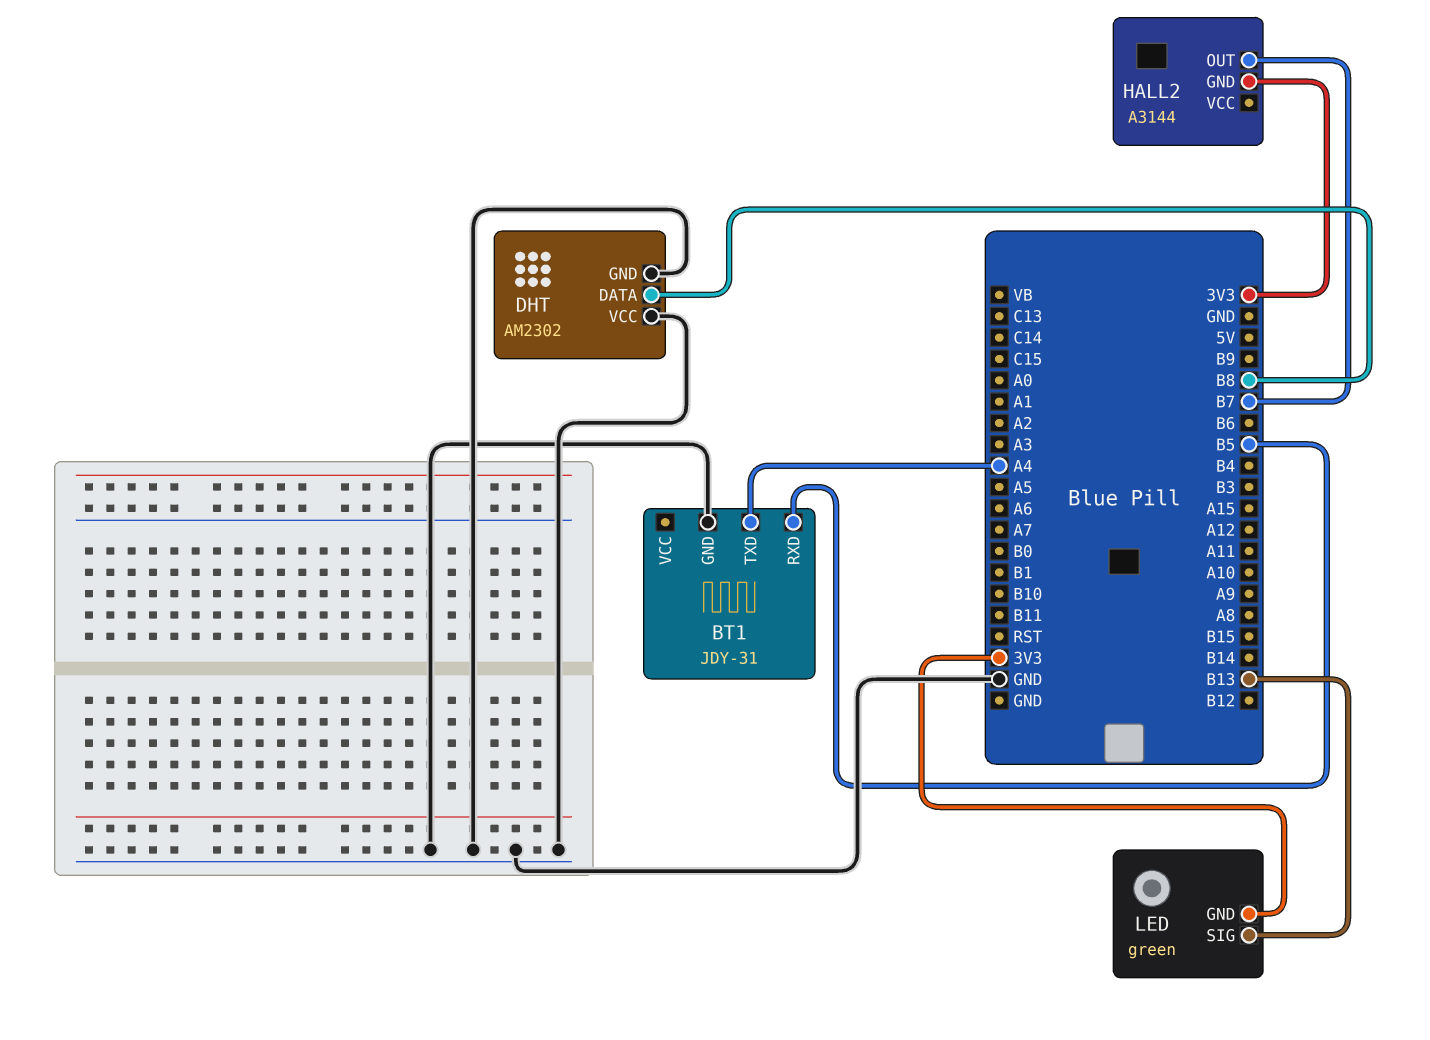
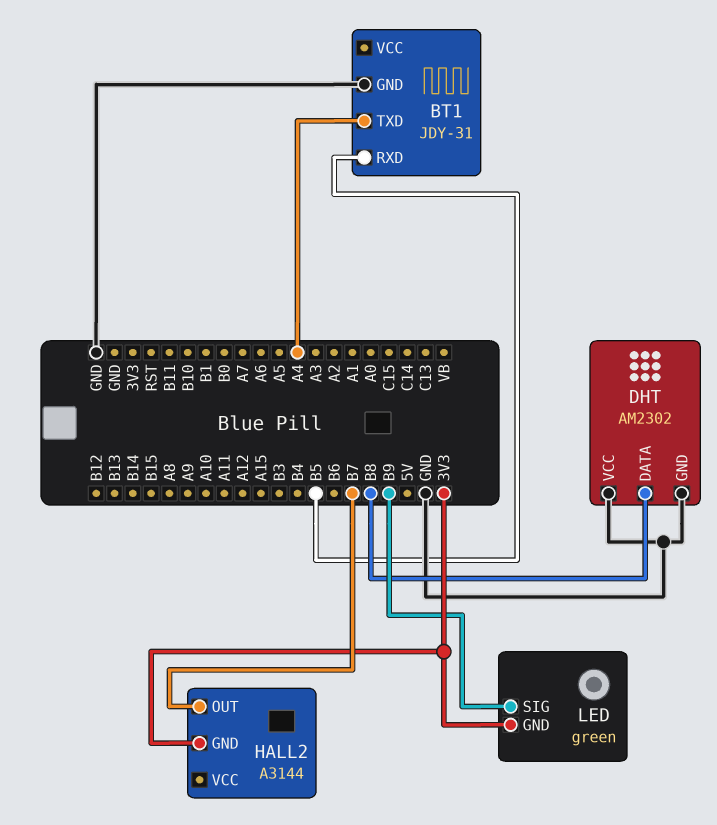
LED pin SIG: B13 -> B9

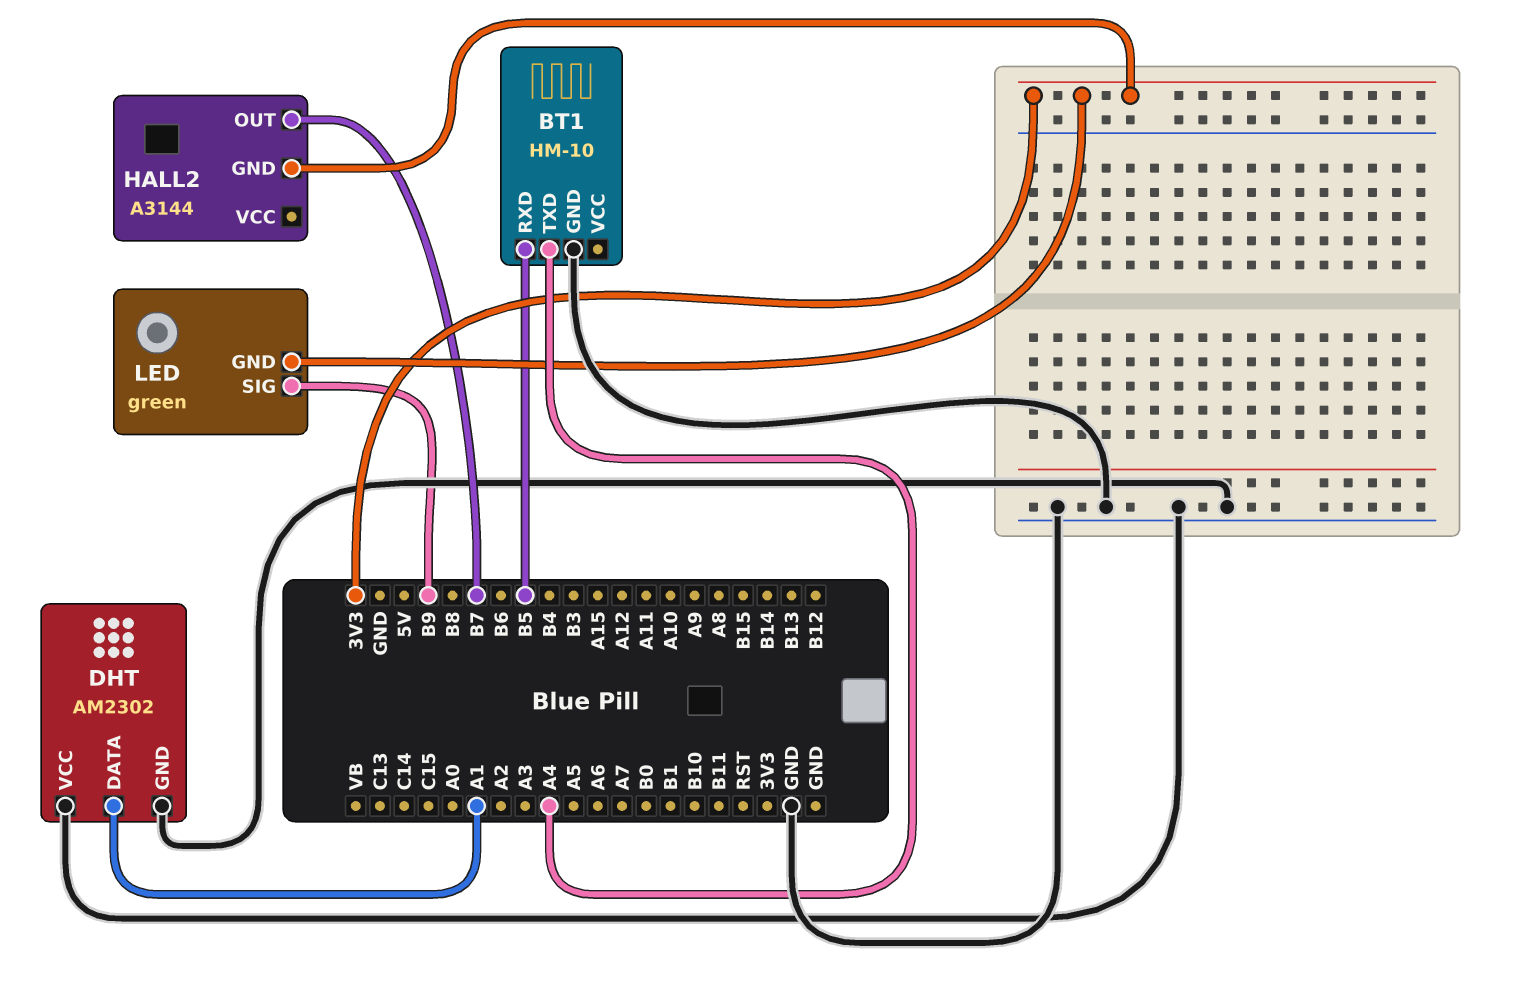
BT1: JDY-31 -> HM-10
DHT pin DATA: B8 -> A1

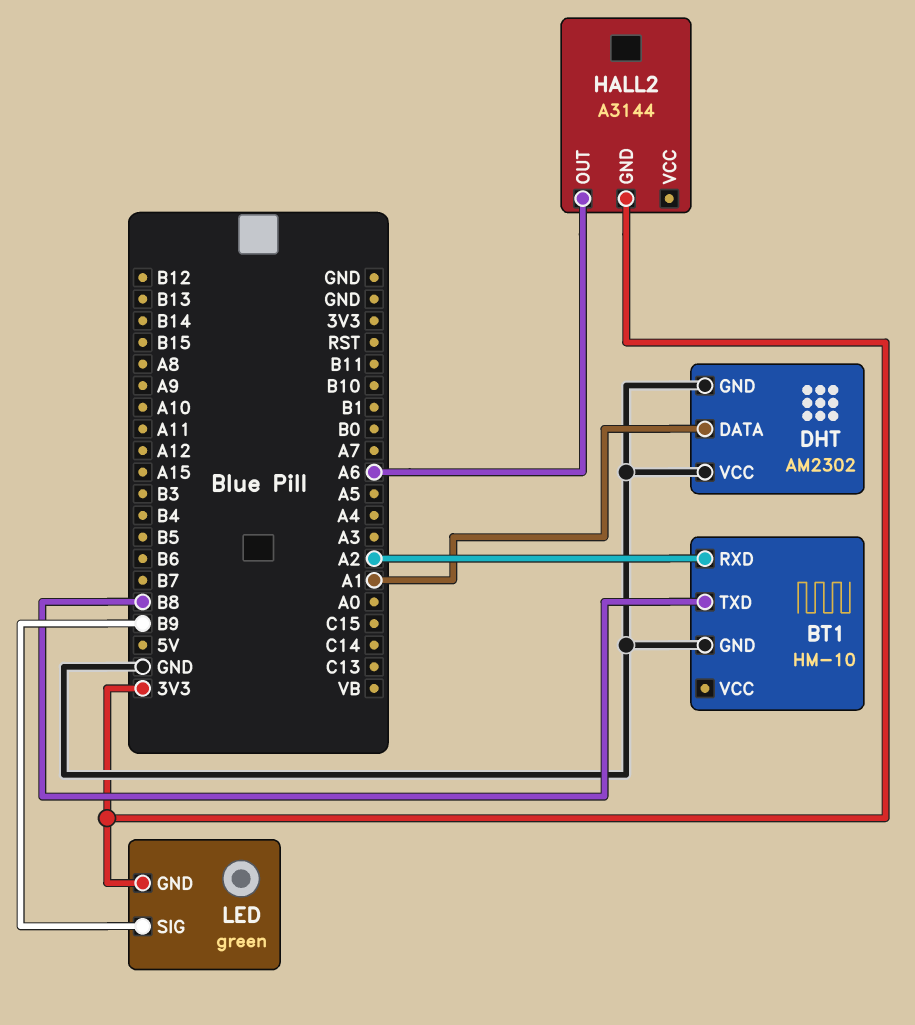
BT1 pin RXD: B5 -> A2
BT1 pin TXD: A4 -> B8
HALL2 pin OUT: B7 -> A6

